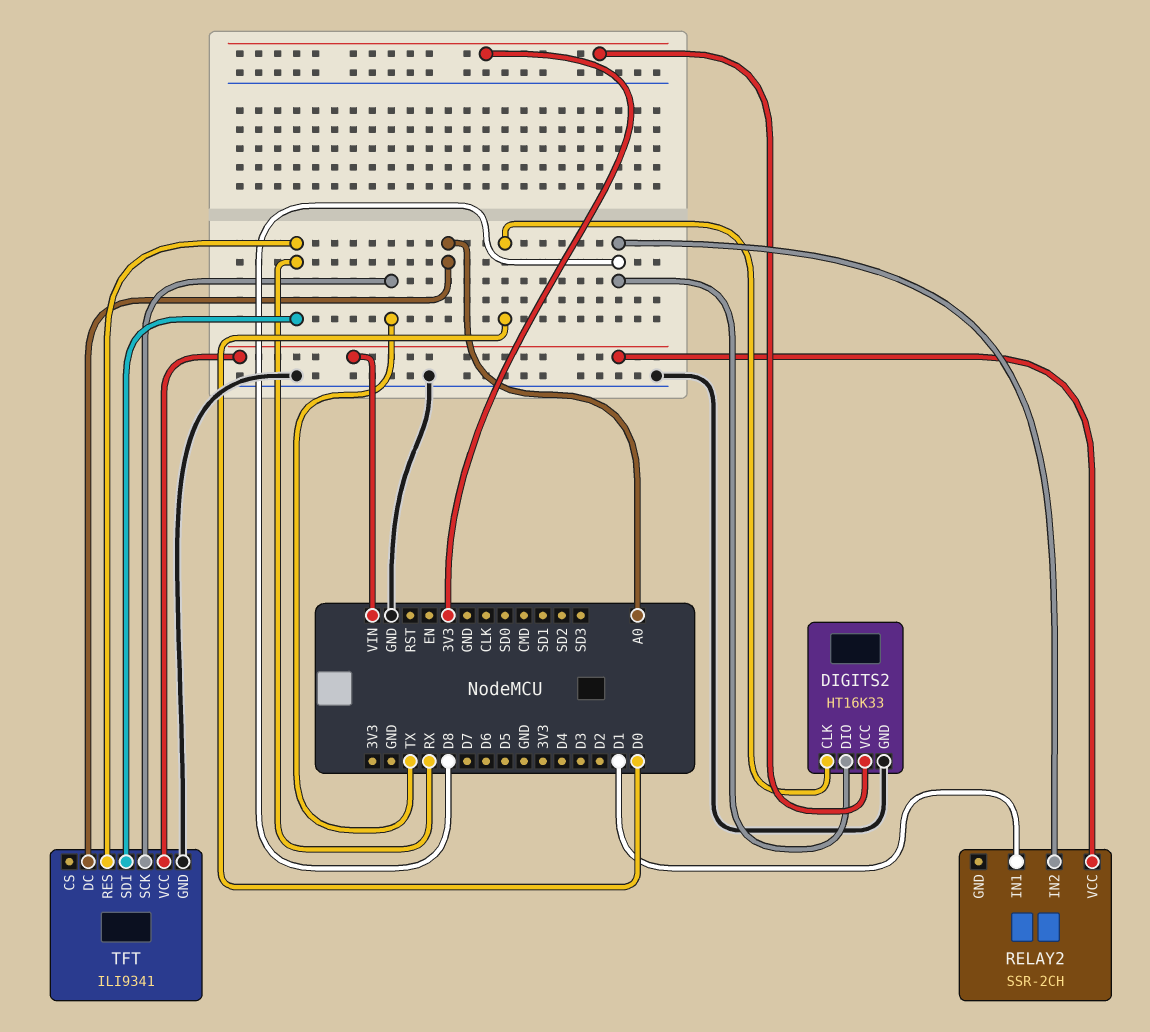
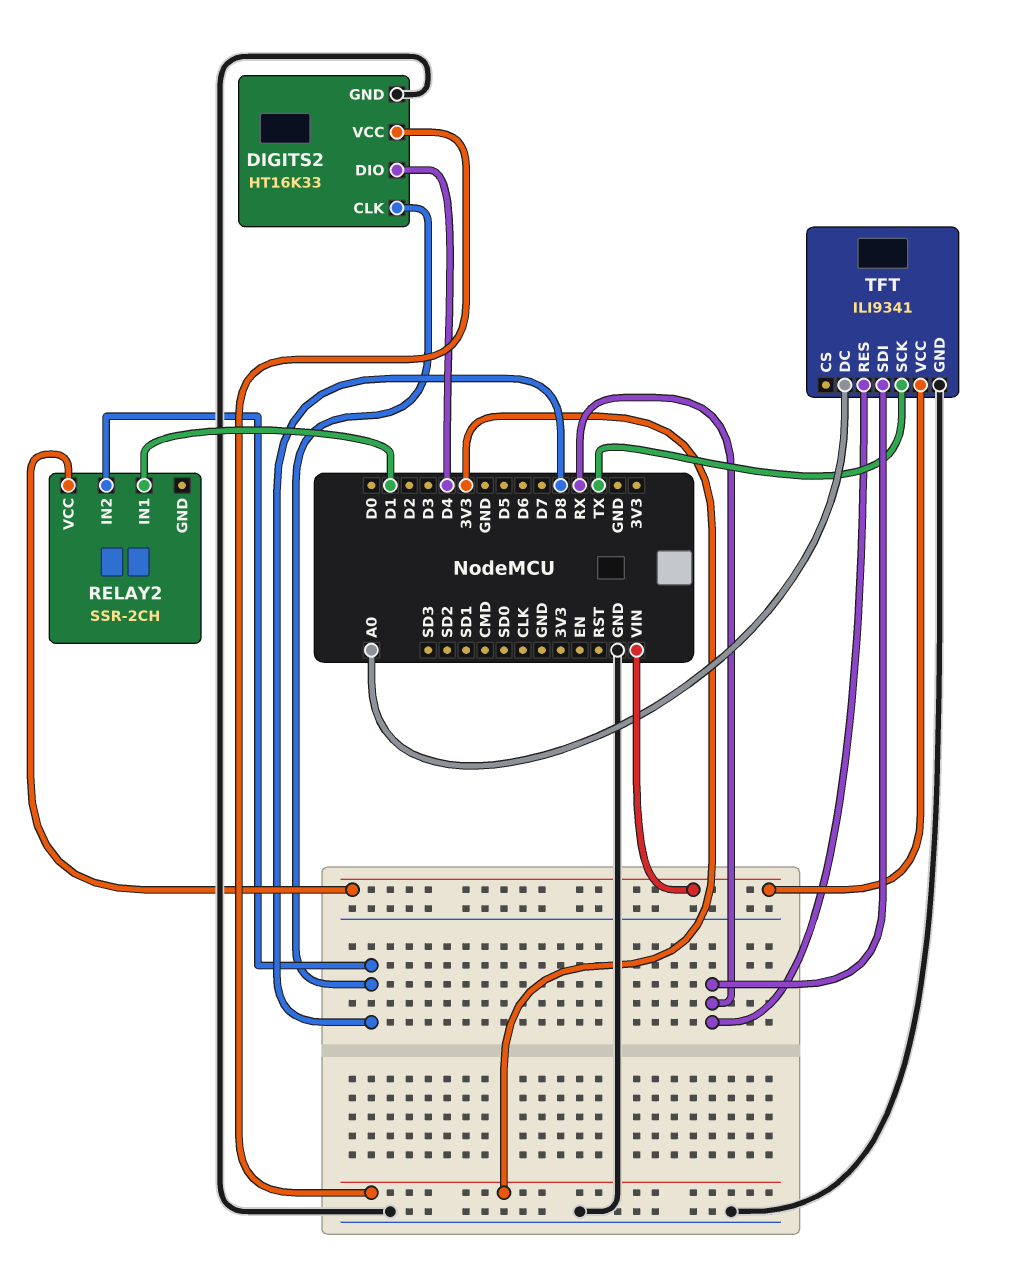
DIGITS2 pin CLK: D0 -> D8
DIGITS2 pin DIO: D8 -> D4

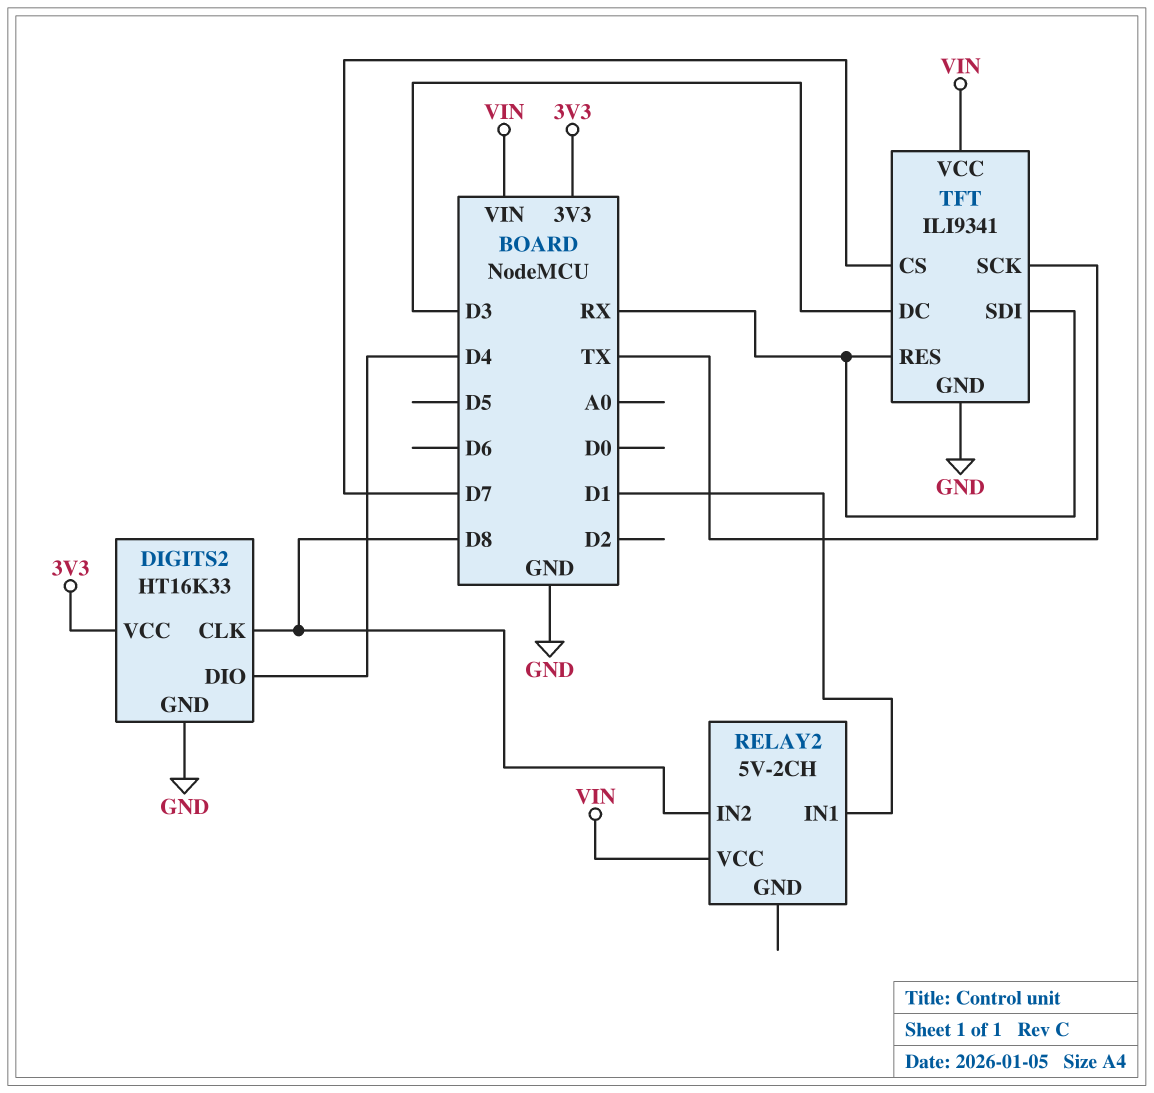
RELAY2: SSR-2CH -> 5V-2CH
TFT pin CS: none -> D7
TFT pin DC: A0 -> D3

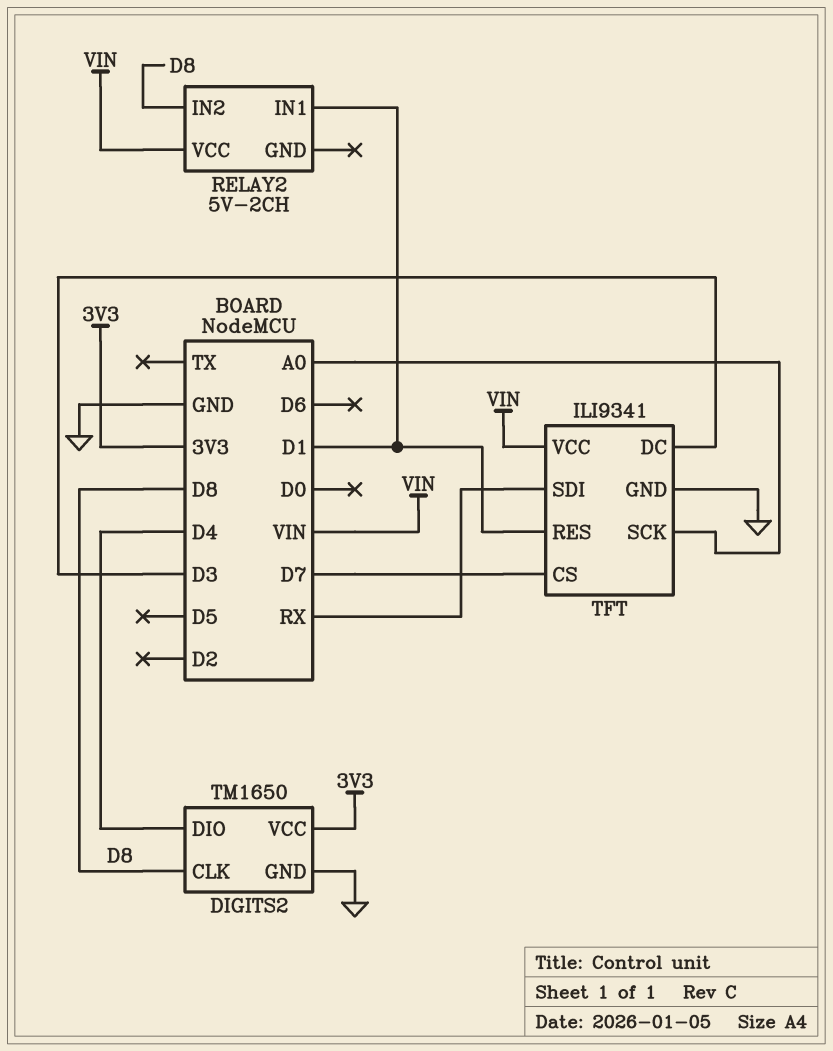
DIGITS2: HT16K33 -> TM1650
TFT pin RES: RX -> D1
TFT pin SCK: TX -> A0

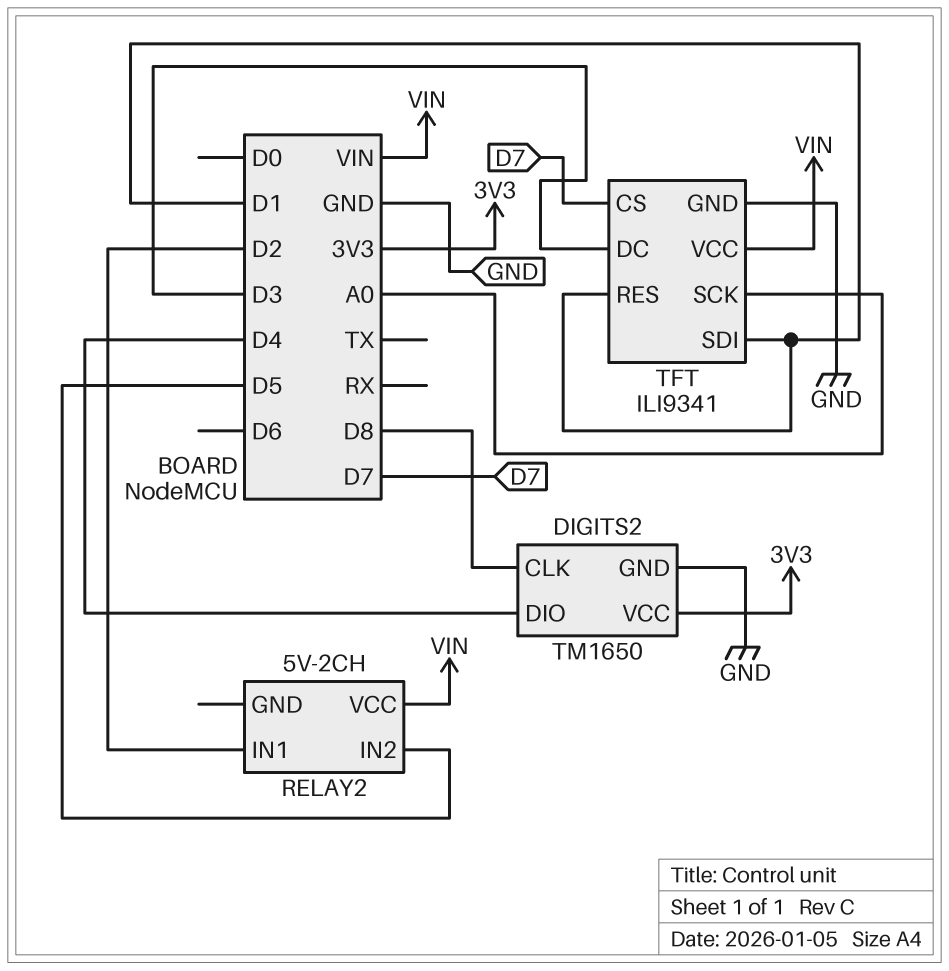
RELAY2 pin IN1: D1 -> D2
RELAY2 pin IN2: D8 -> D5
TFT pin SDI: RX -> D1

